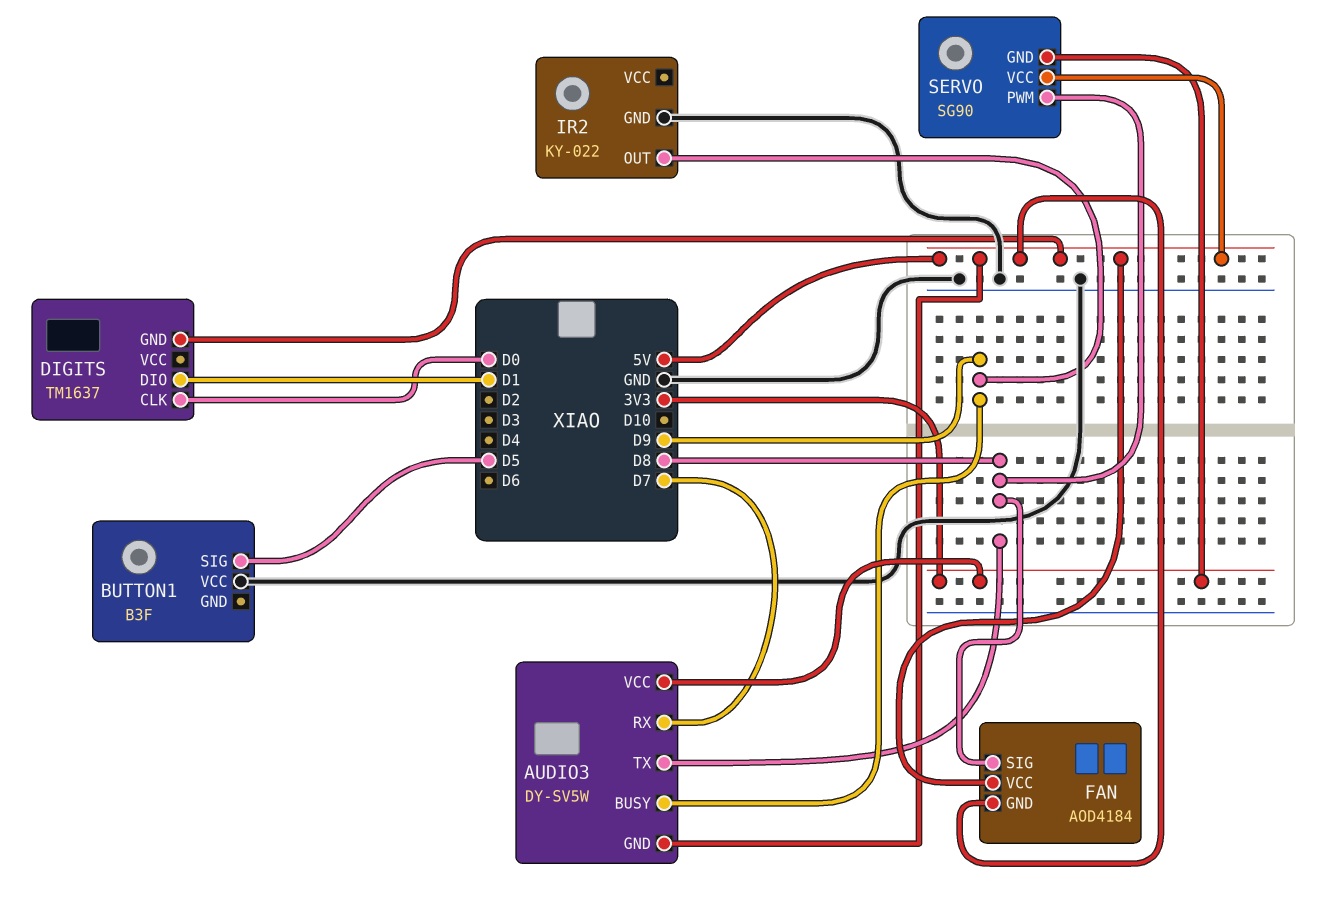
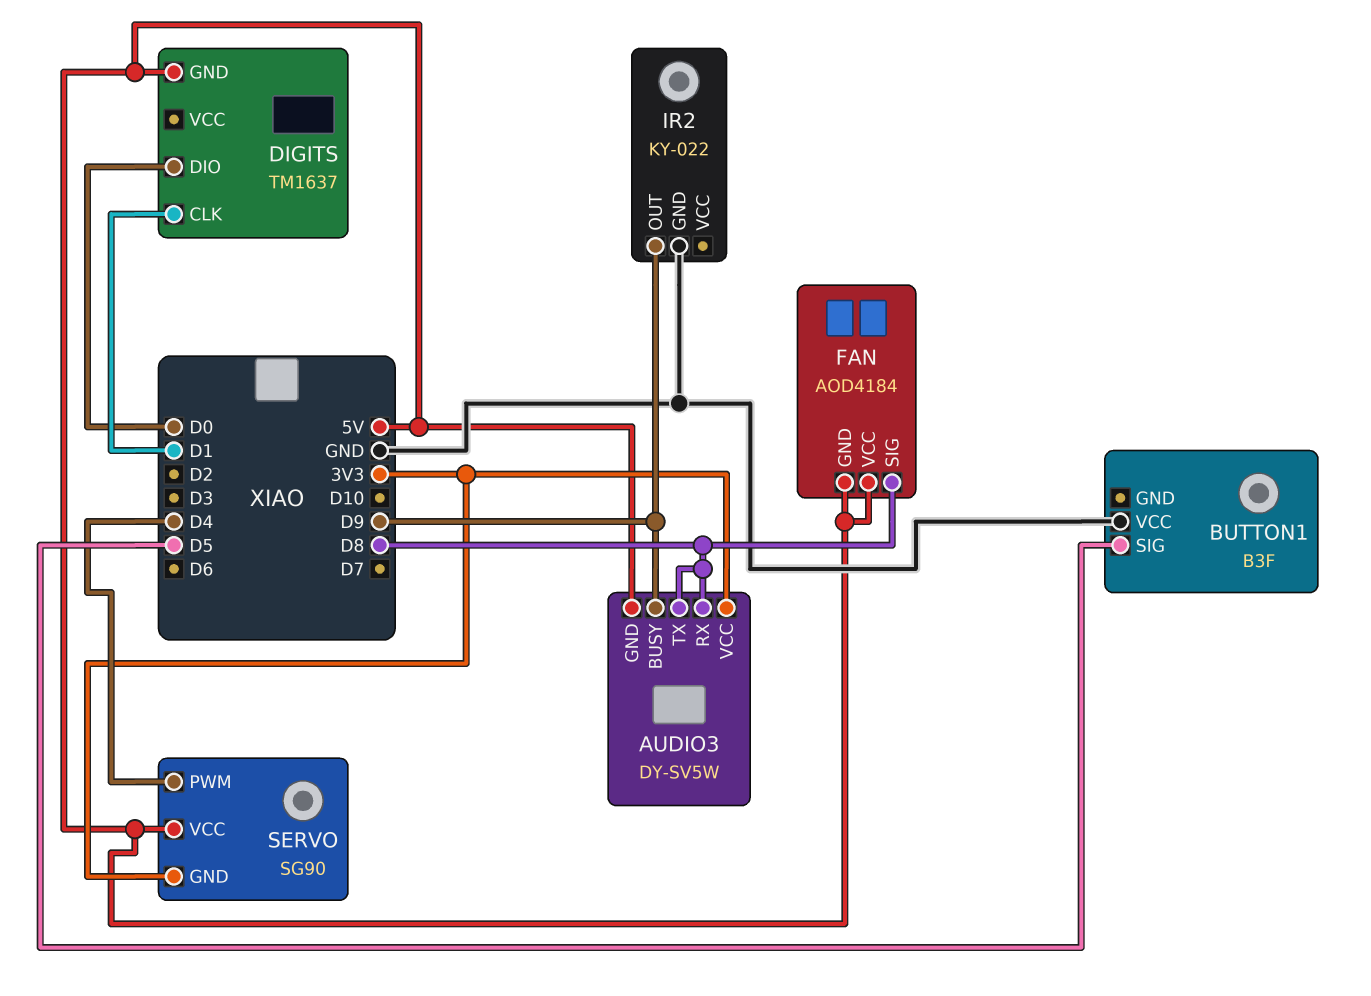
AUDIO3 pin RX: D7 -> D8
DIGITS pin CLK: D0 -> D1
DIGITS pin DIO: D1 -> D0
SERVO pin PWM: D8 -> D4

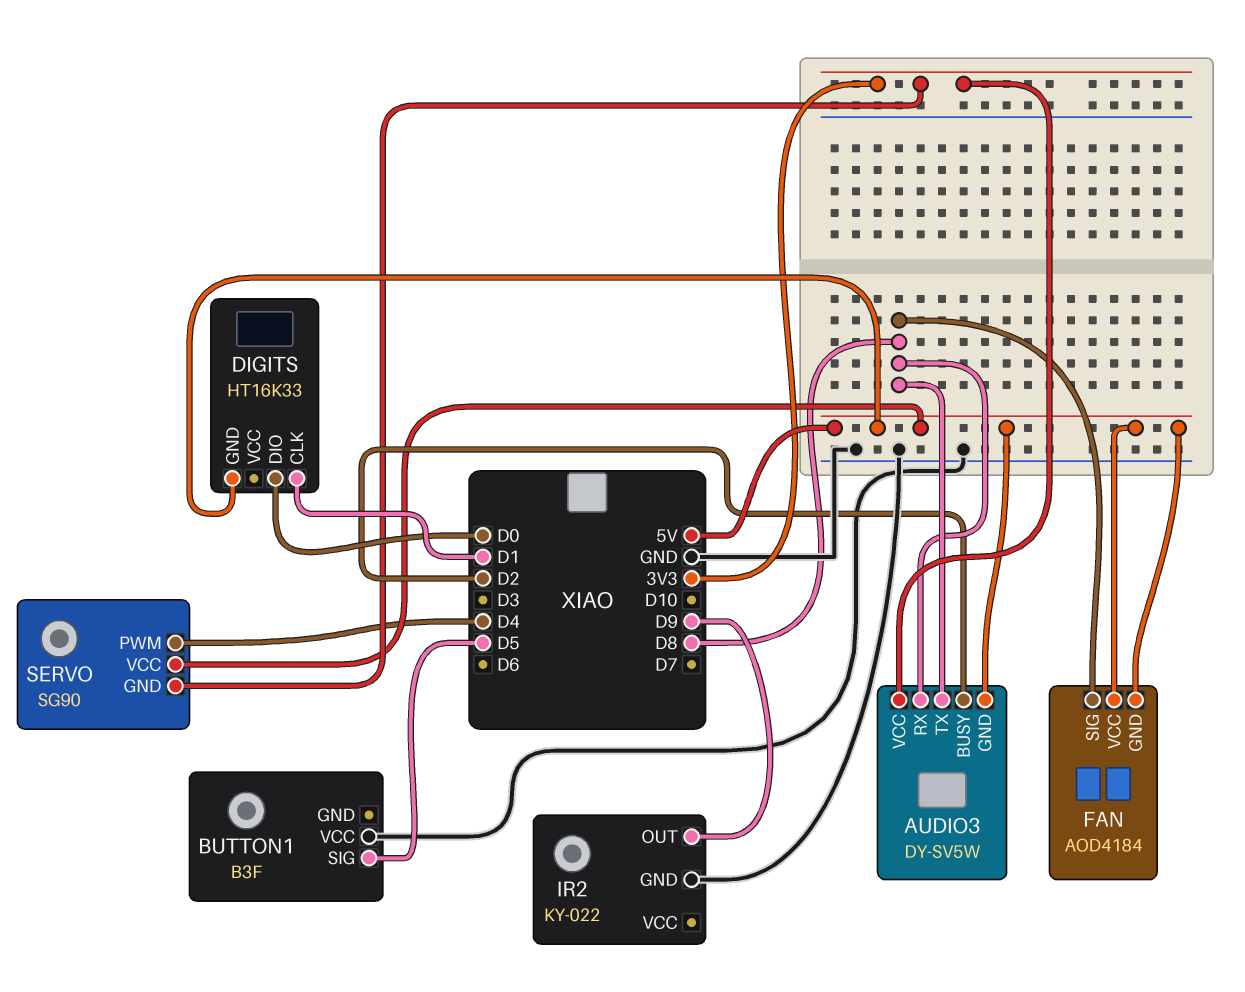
AUDIO3 pin BUSY: D9 -> D2
DIGITS: TM1637 -> HT16K33

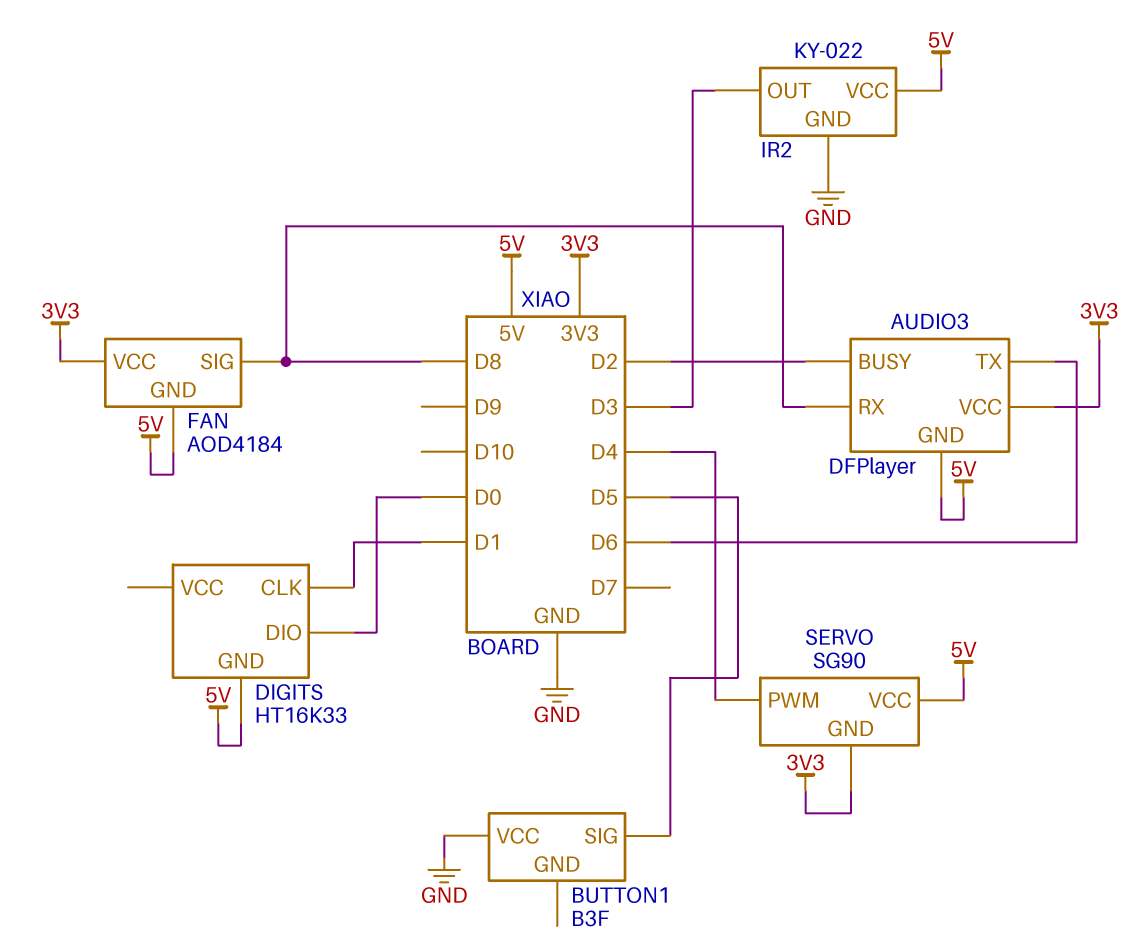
AUDIO3: DY-SV5W -> DFPlayer
AUDIO3 pin TX: D8 -> D6
FAN pin VCC: 5V -> 3V3
IR2 pin OUT: D9 -> D3
IR2 pin VCC: none -> 5V

